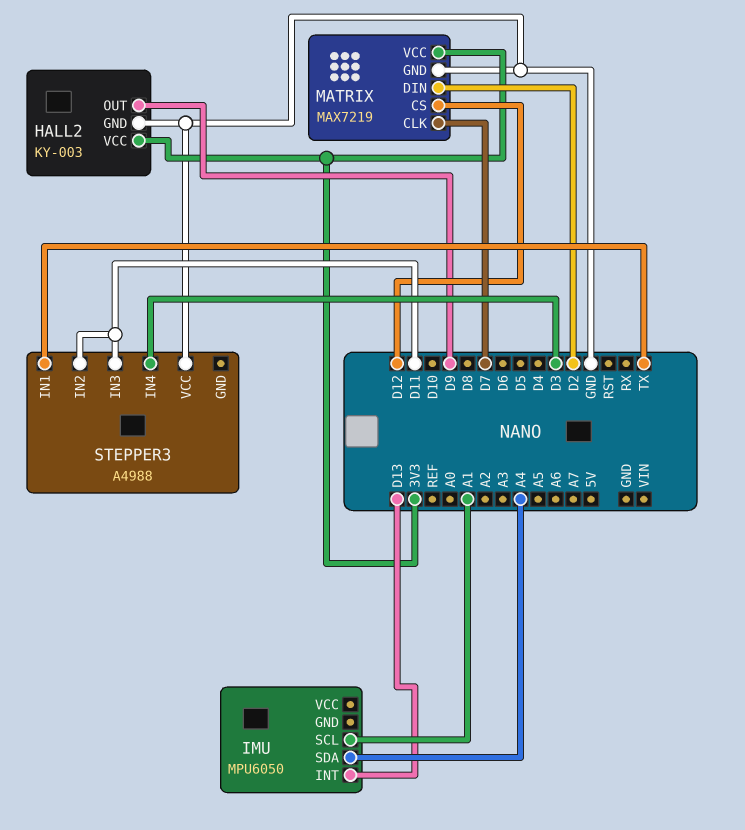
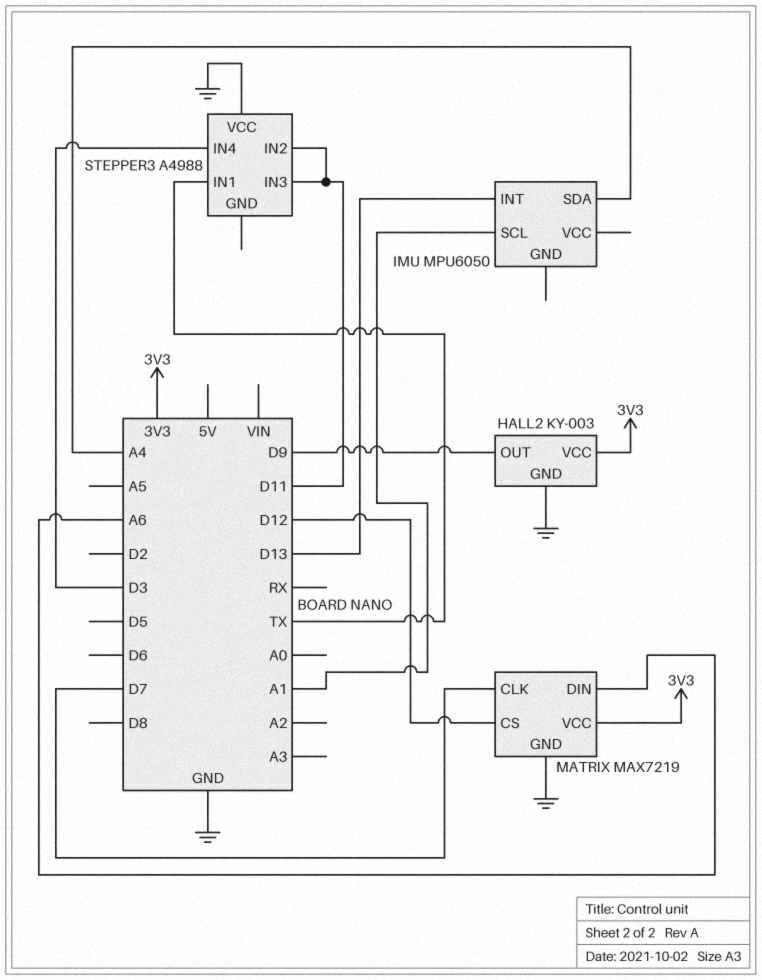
MATRIX pin DIN: D2 -> A6

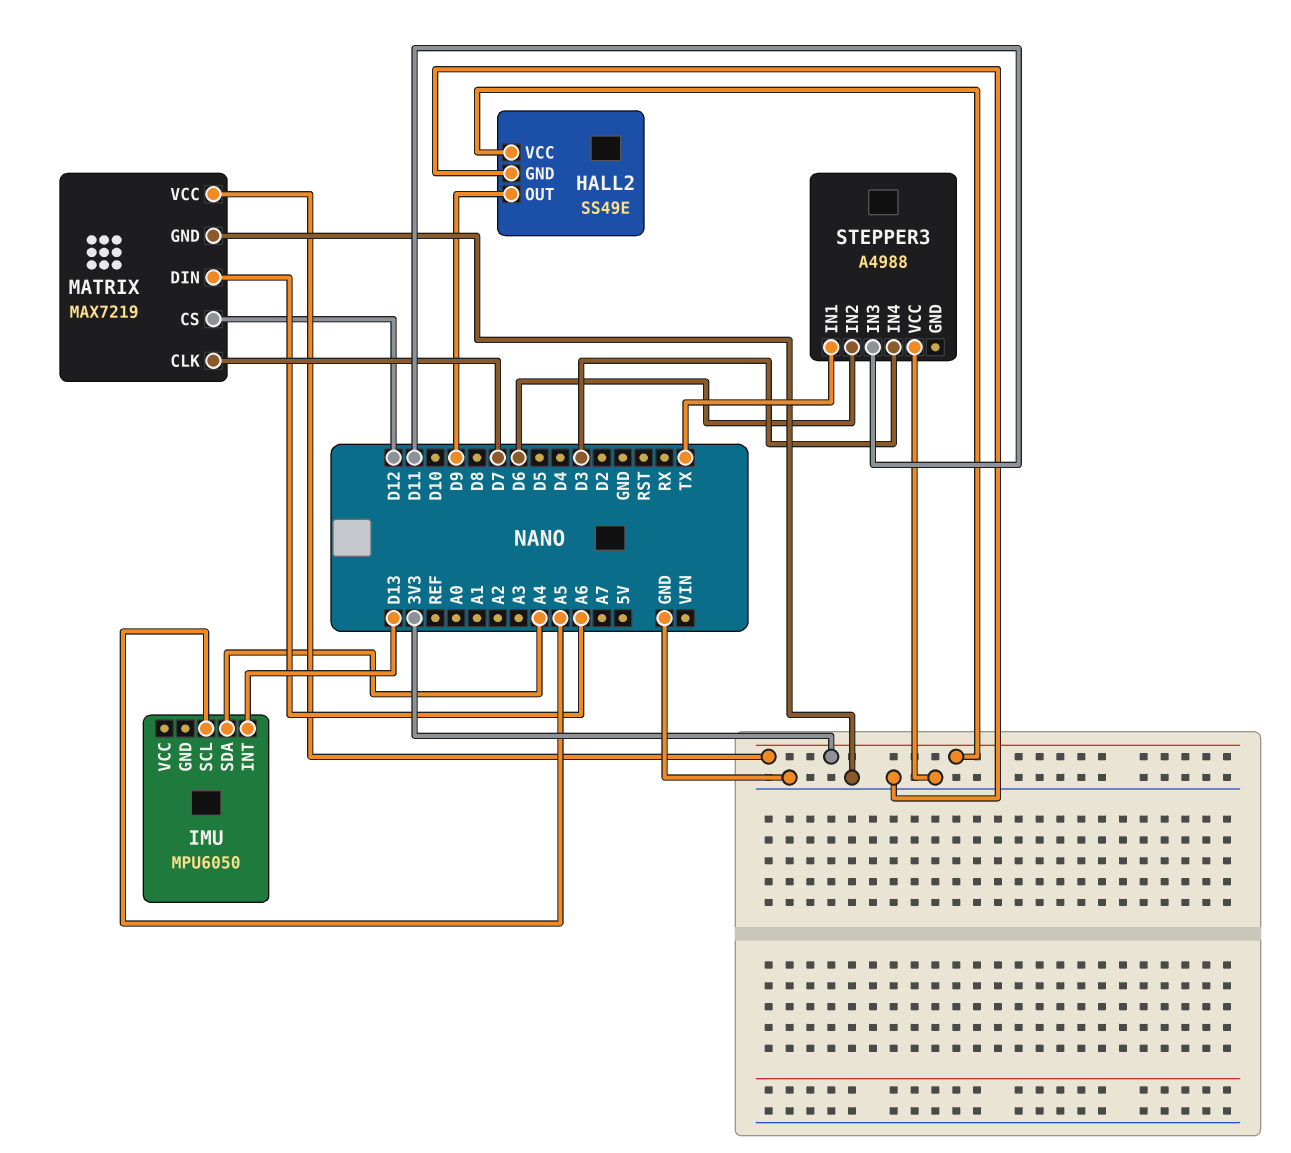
HALL2: KY-003 -> SS49E
IMU pin SCL: A1 -> A5
STEPPER3 pin IN2: D11 -> D6

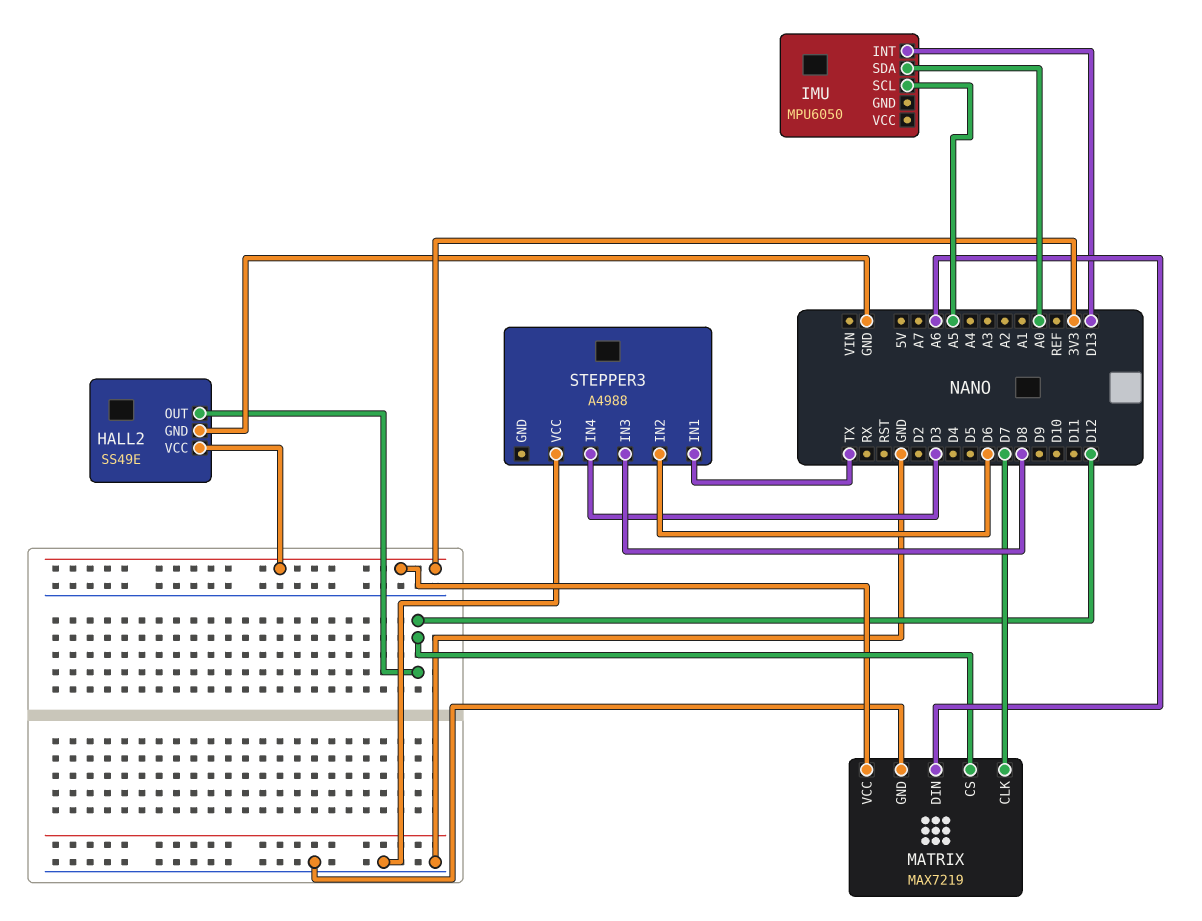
HALL2 pin OUT: D9 -> D12
IMU pin SDA: A4 -> A0
STEPPER3 pin IN3: D11 -> D8

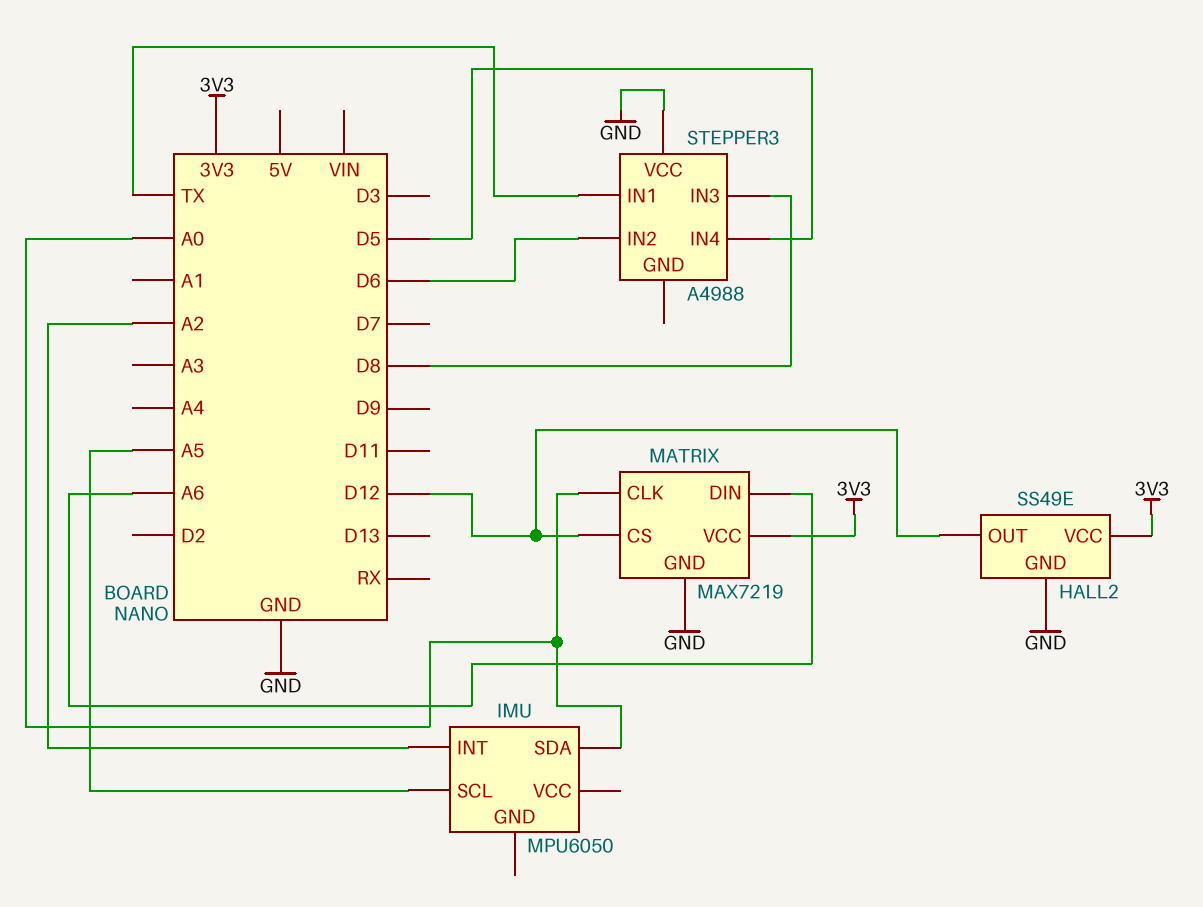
IMU pin INT: D13 -> A2
MATRIX pin CLK: D7 -> A0
STEPPER3 pin IN4: D3 -> D5

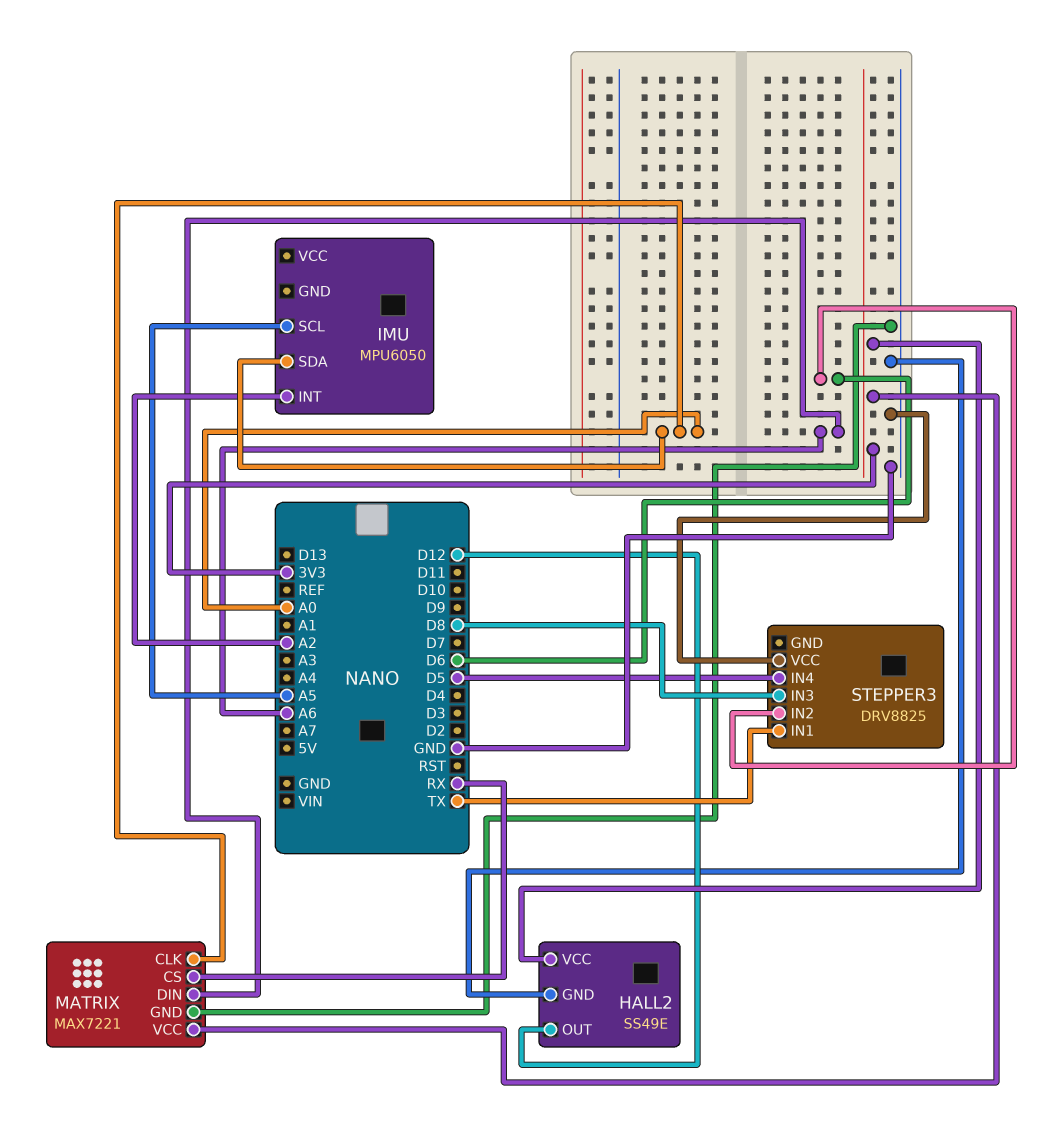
MATRIX: MAX7219 -> MAX7221
MATRIX pin CS: D12 -> RX
STEPPER3: A4988 -> DRV8825

